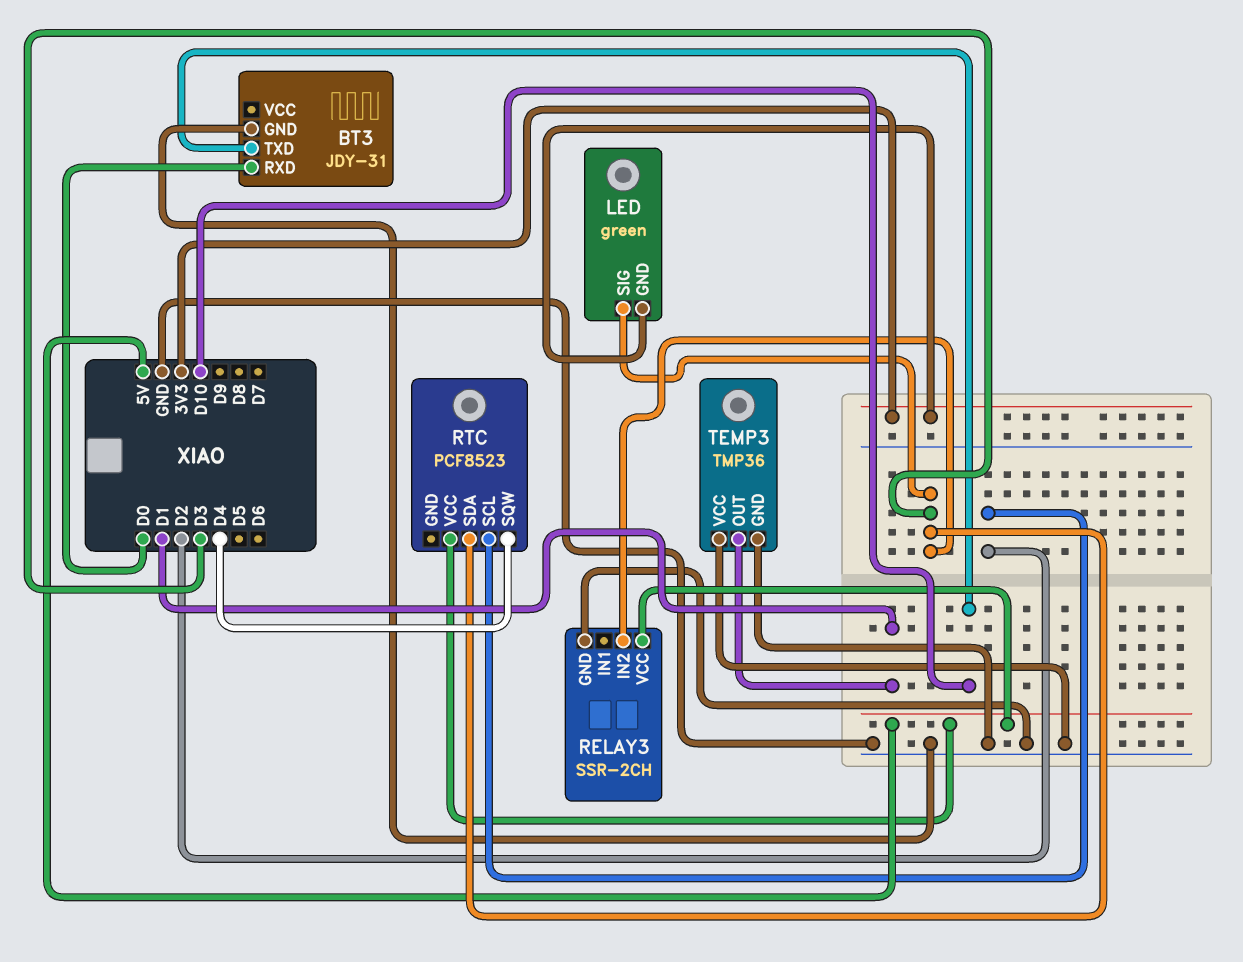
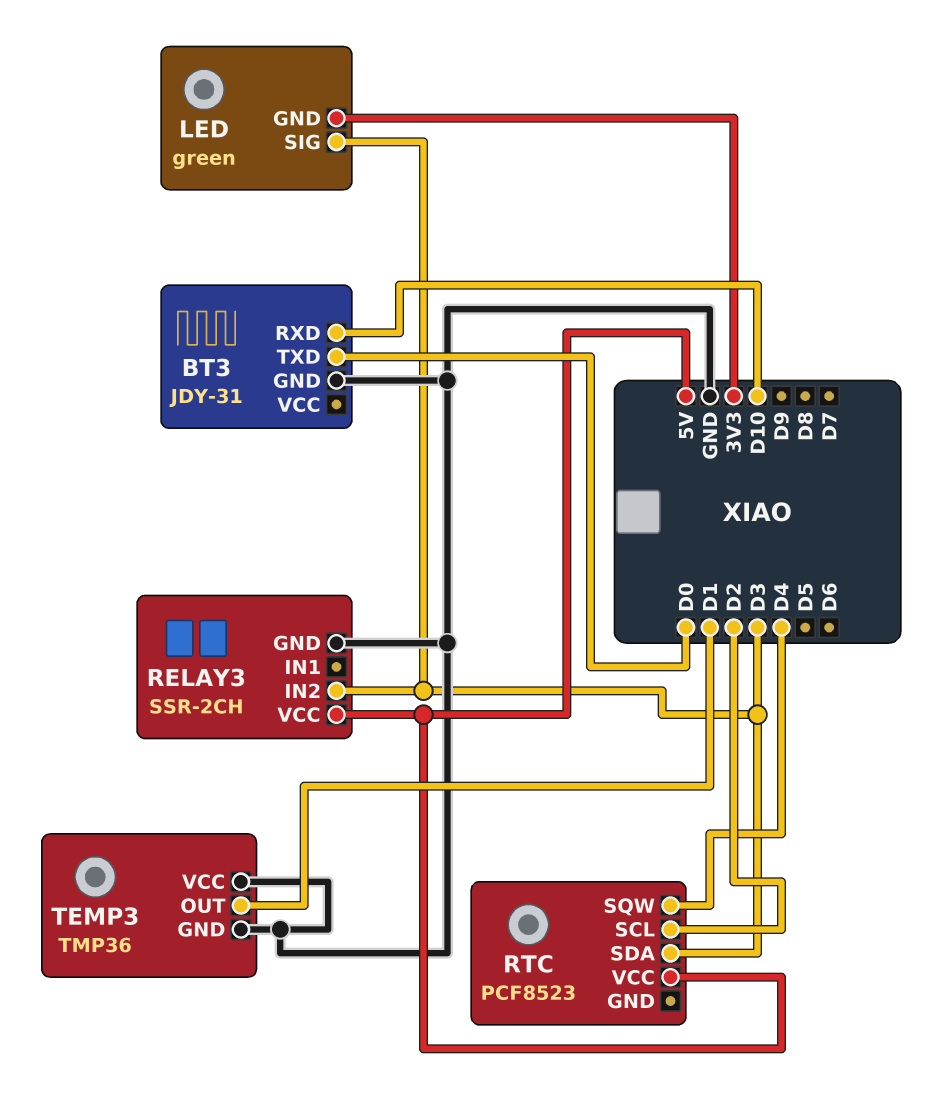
BT3 pin RXD: D0 -> D10
BT3 pin TXD: D10 -> D0

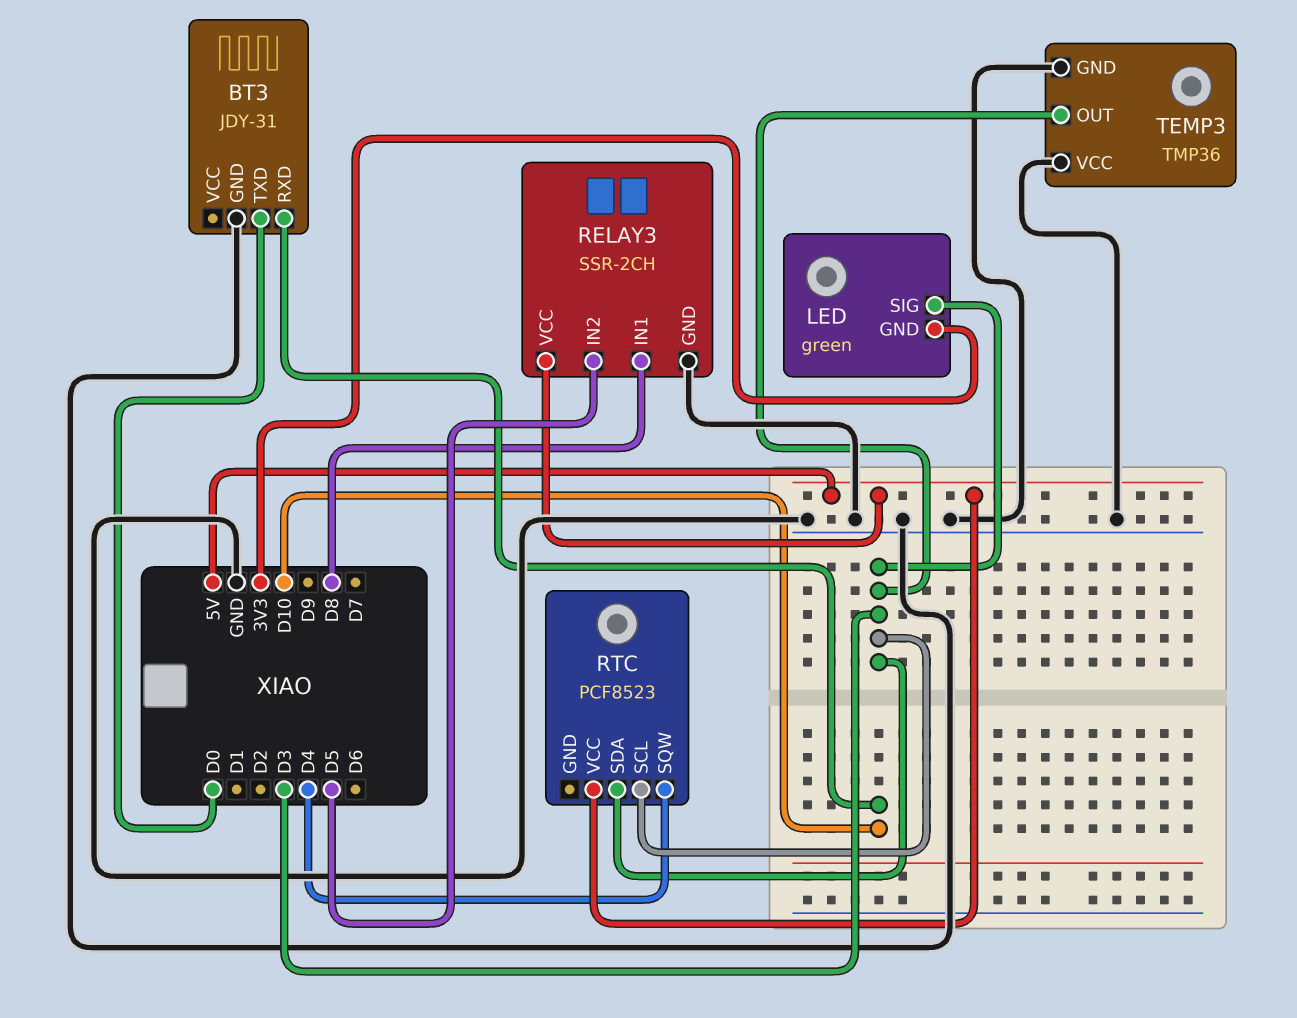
RELAY3 pin IN1: none -> D8
RELAY3 pin IN2: D3 -> D5
RTC pin SCL: D2 -> D3
TEMP3 pin OUT: D1 -> D3

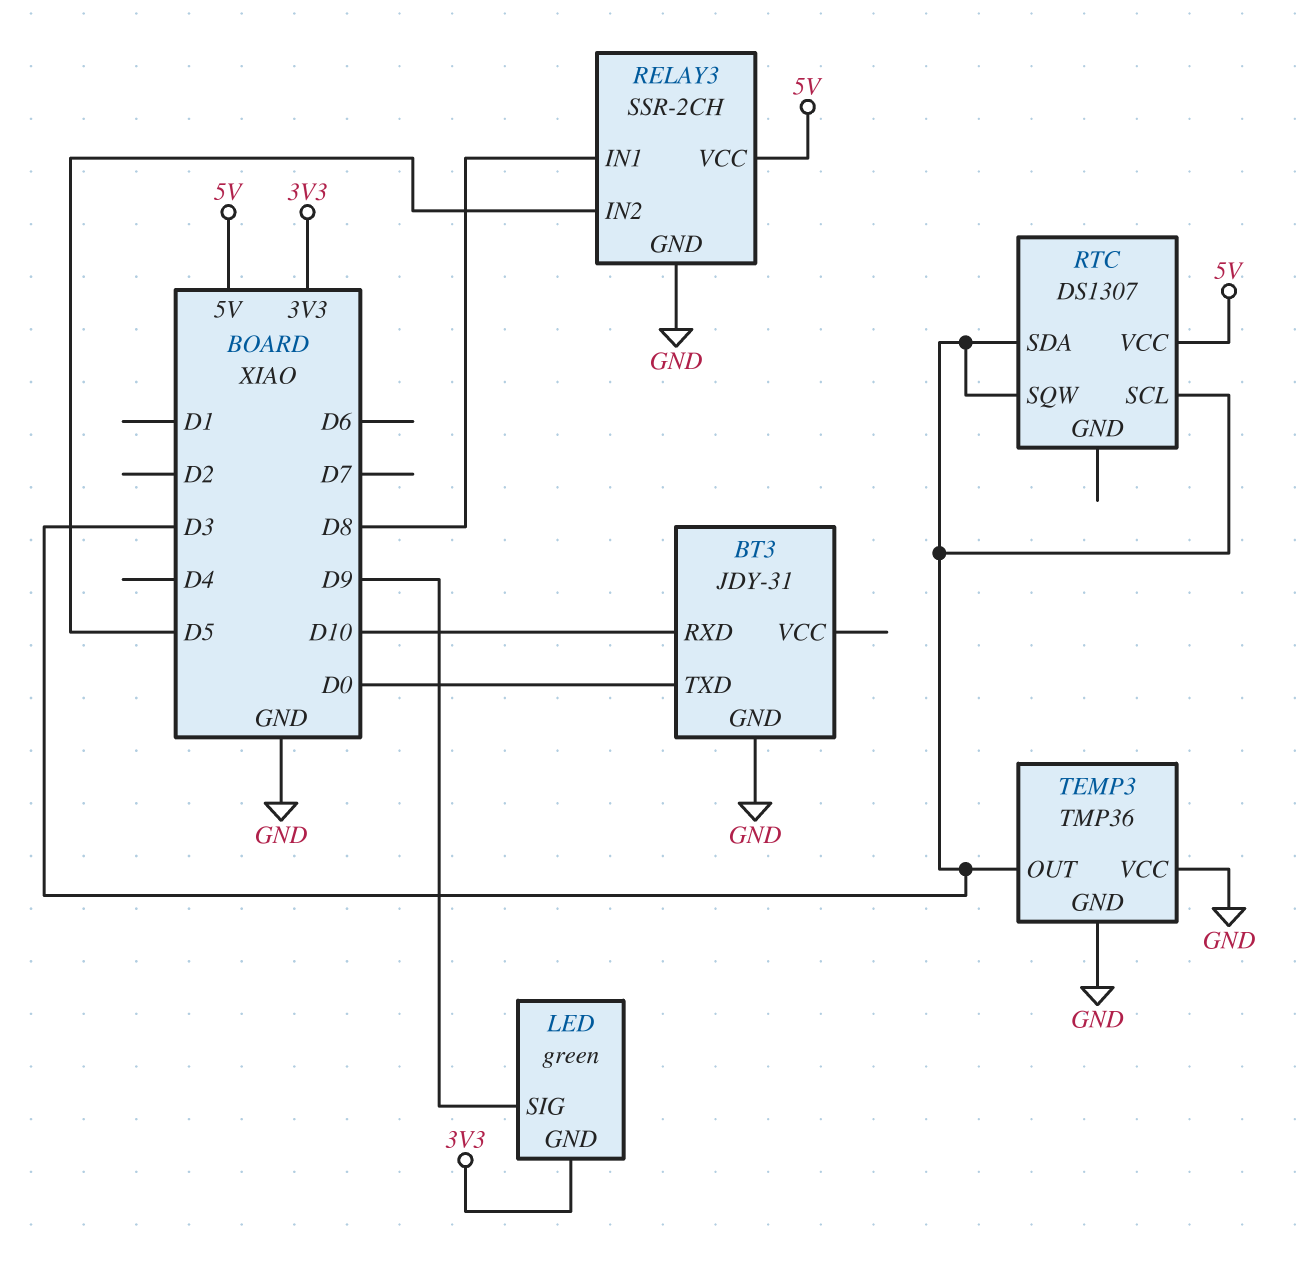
LED pin SIG: D3 -> D9
RTC: PCF8523 -> DS1307
RTC pin SQW: D4 -> D3

